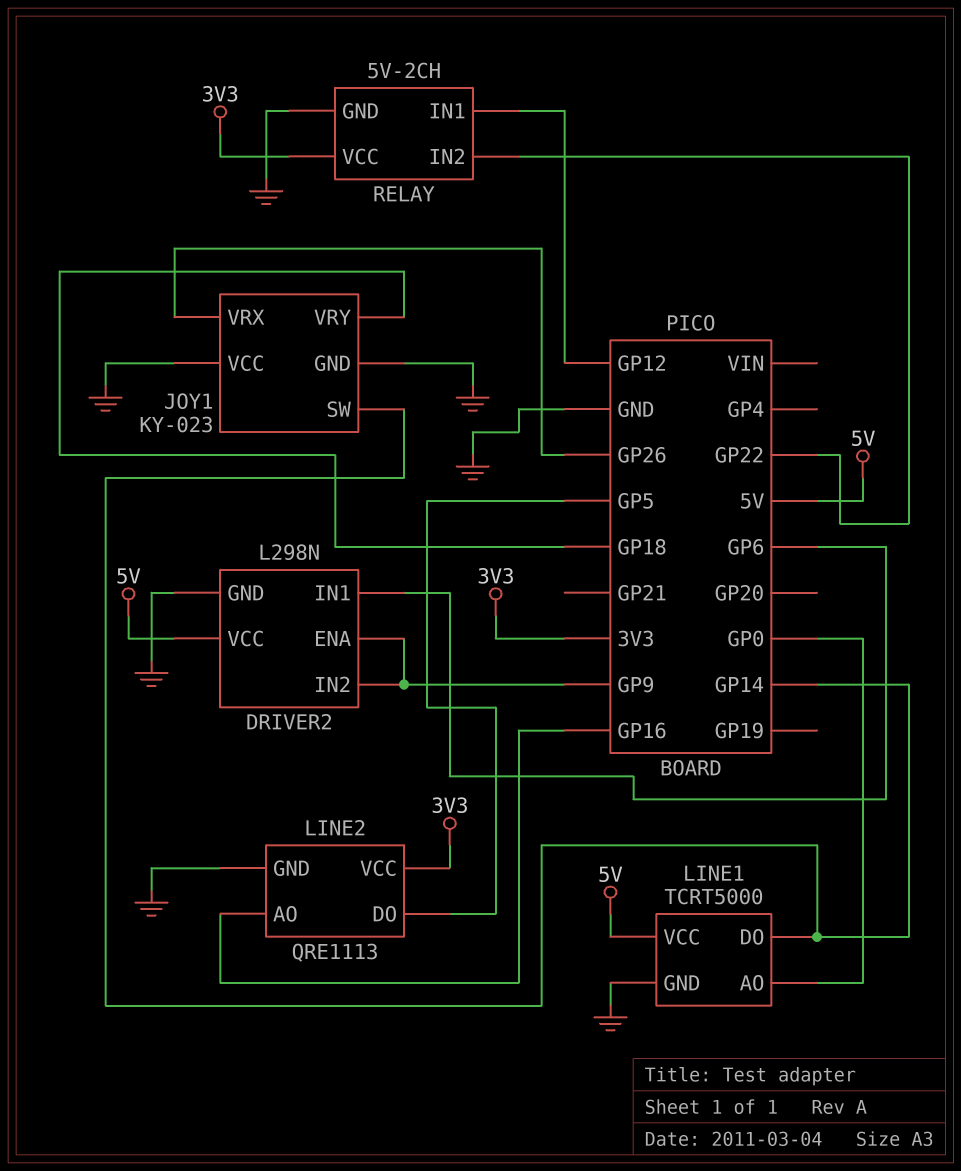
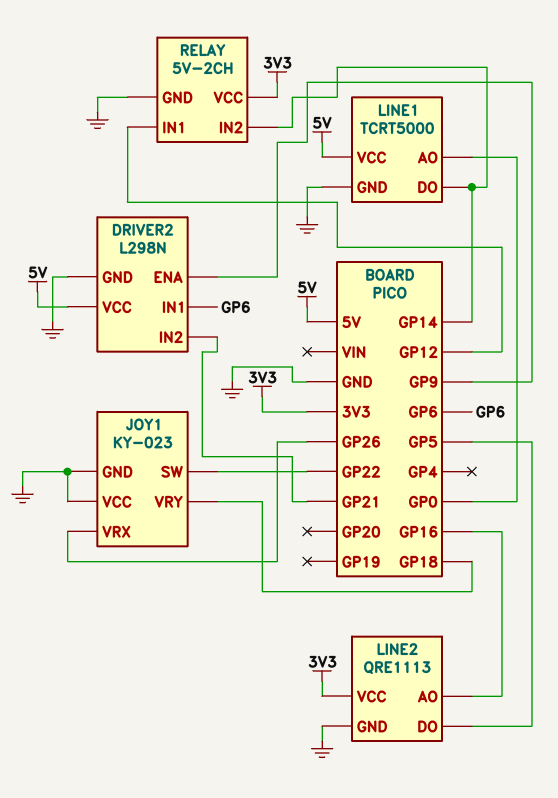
DRIVER2 pin IN2: GP9 -> GP21
JOY1 pin SW: GP14 -> GP22
RELAY pin IN2: GP22 -> GP14

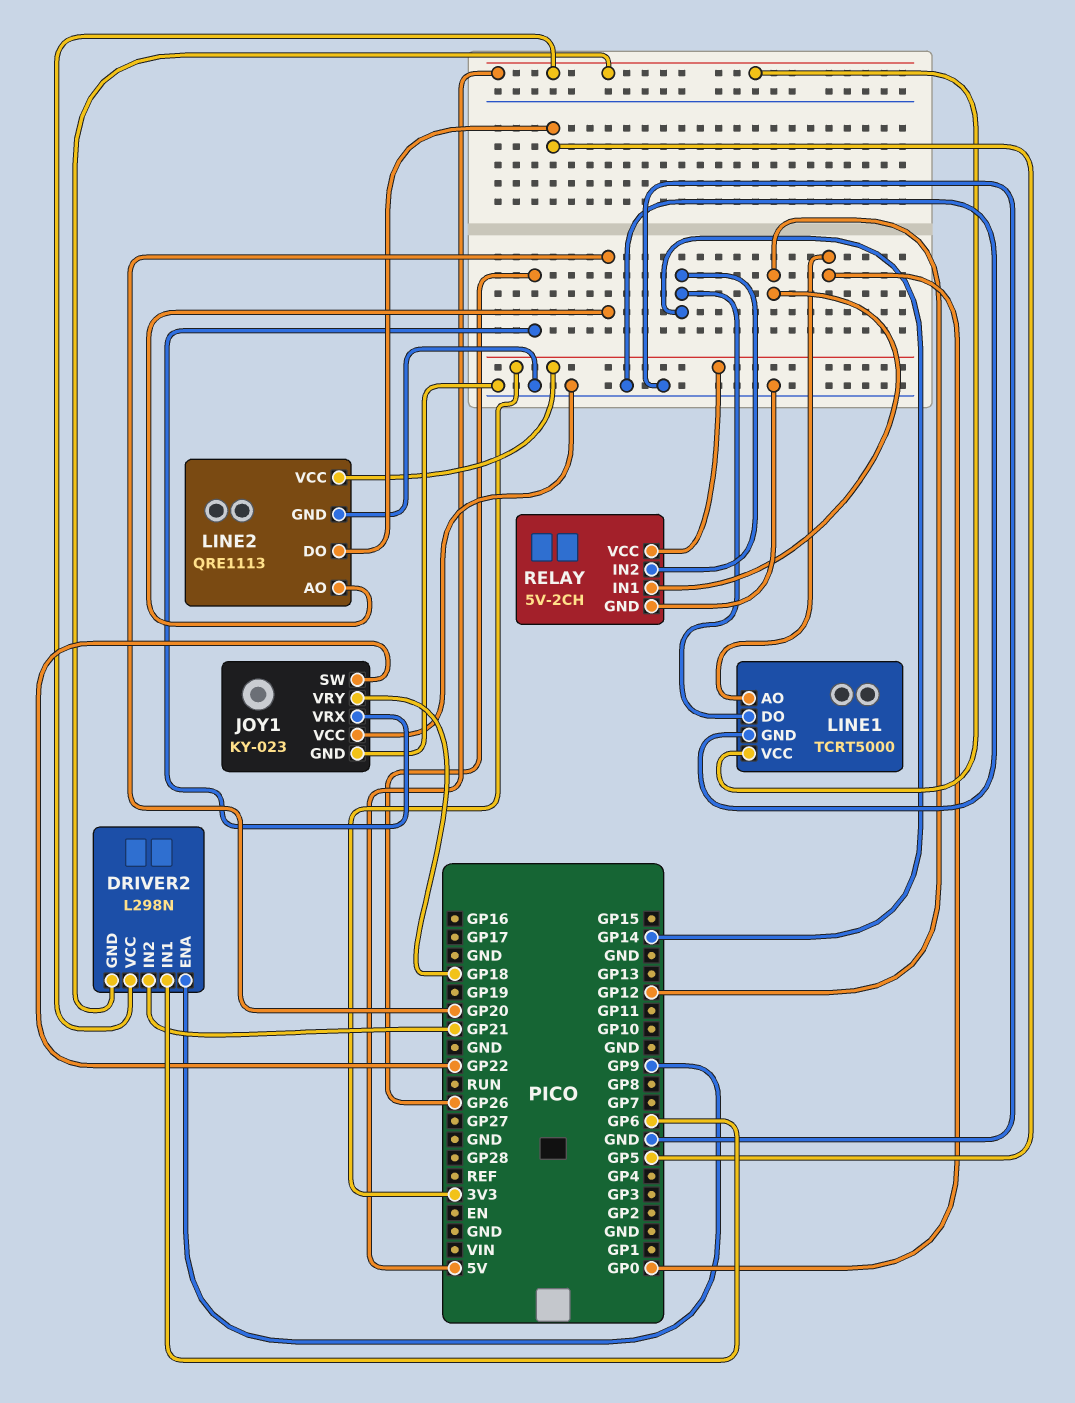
DRIVER2 pin GND: GND -> 5V
LINE2 pin AO: GP16 -> GP20

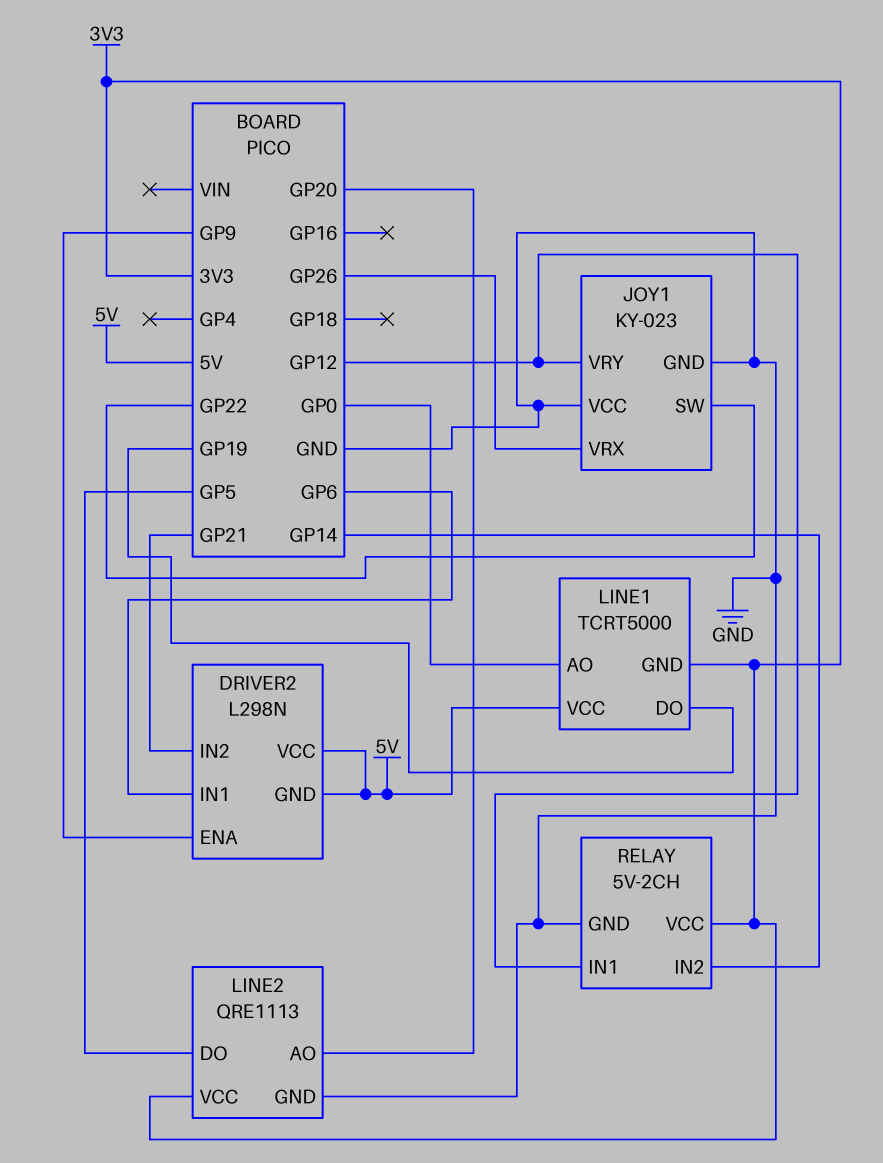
JOY1 pin VRY: GP18 -> GP12
LINE1 pin DO: GP14 -> GP19
LINE1 pin GND: GND -> 3V3

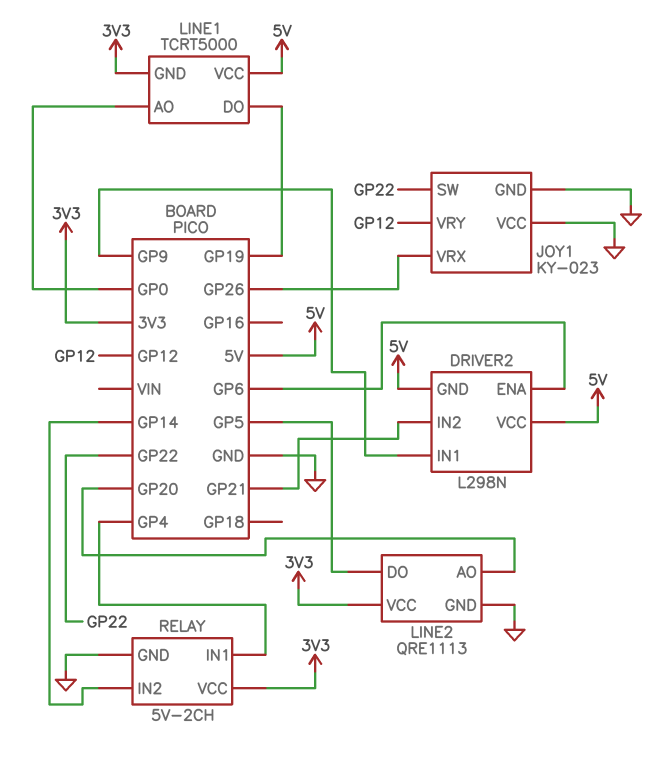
DRIVER2 pin ENA: GP9 -> GP6
DRIVER2 pin IN1: GP6 -> GP9
RELAY pin IN1: GP12 -> GP4

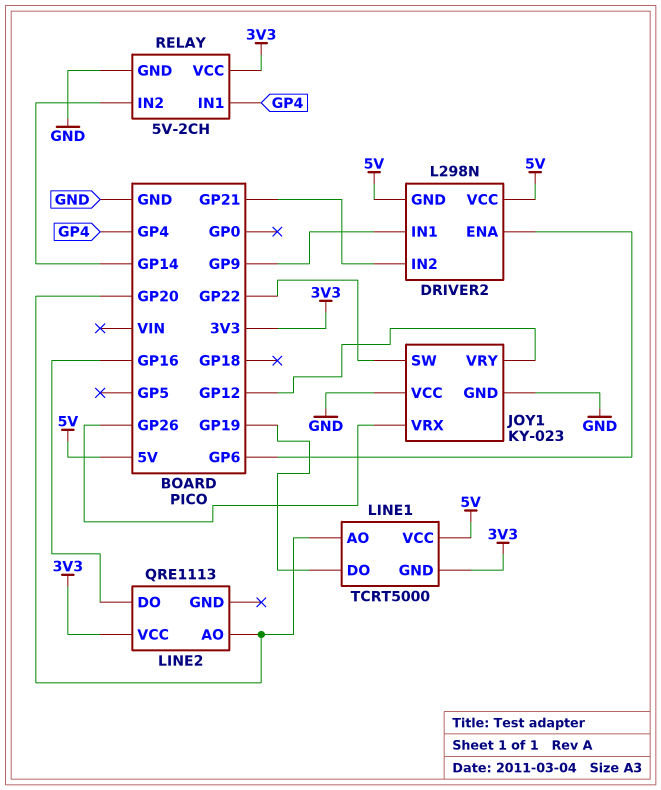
LINE1 pin AO: GP0 -> GP20
LINE2 pin DO: GP5 -> GP16
LINE2 pin GND: GND -> none

